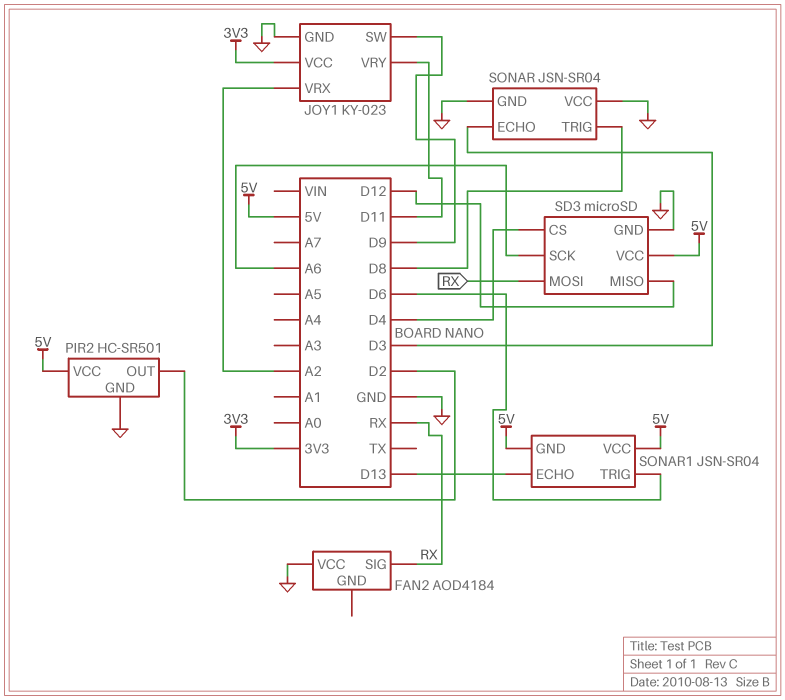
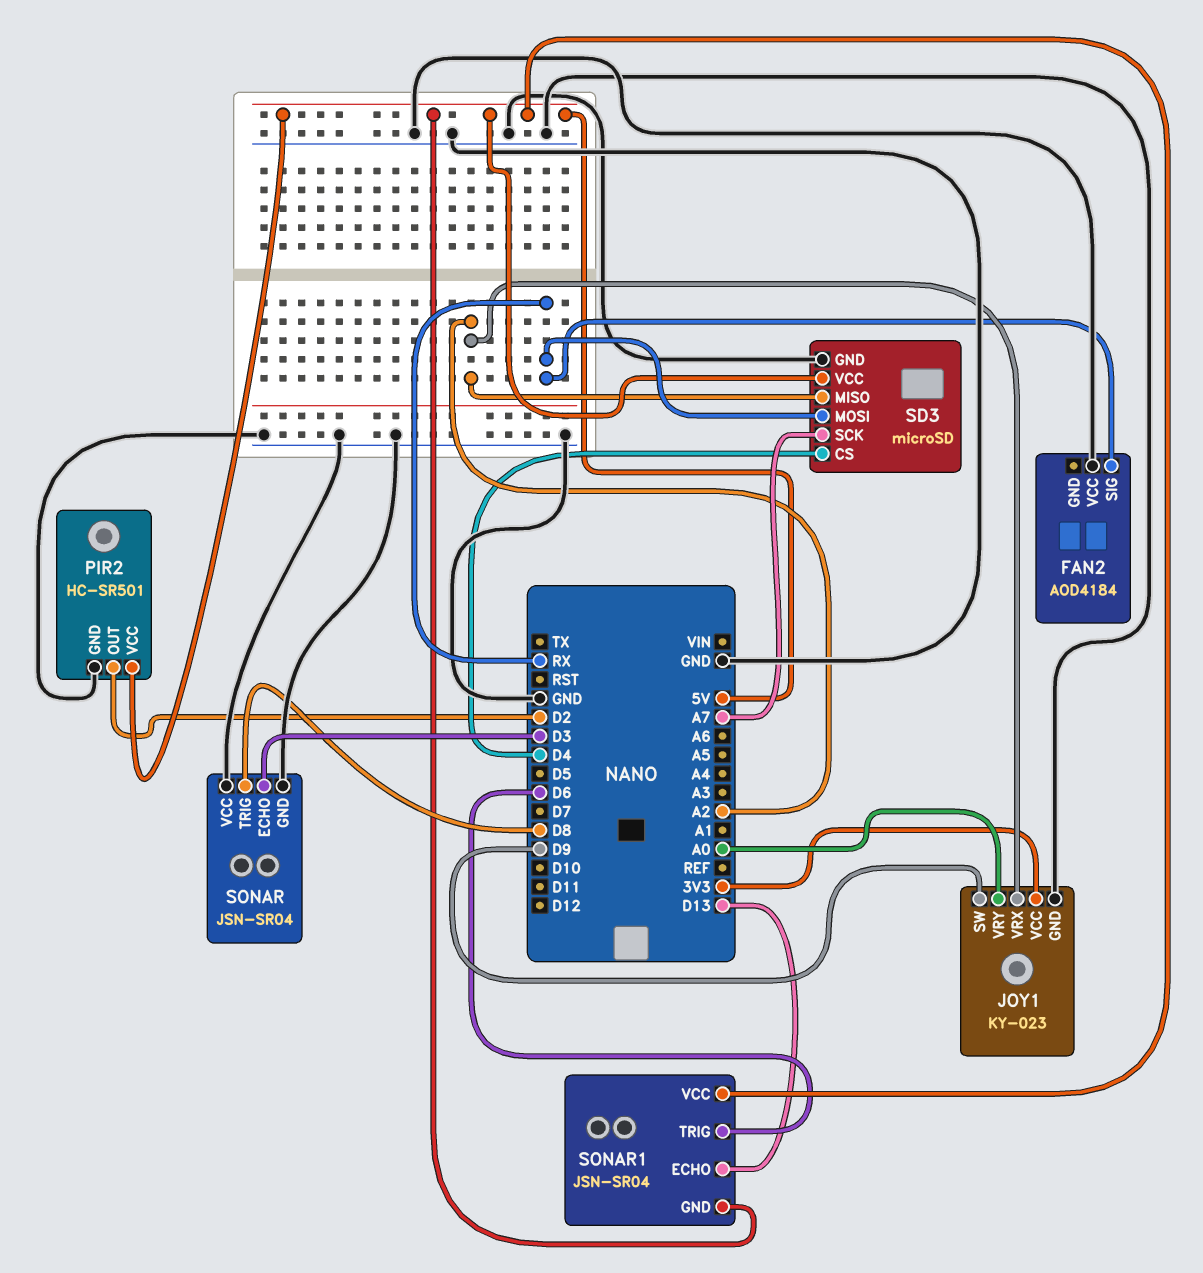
JOY1 pin VRY: D11 -> A0
SD3 pin MISO: D12 -> A2
SD3 pin SCK: A6 -> A7

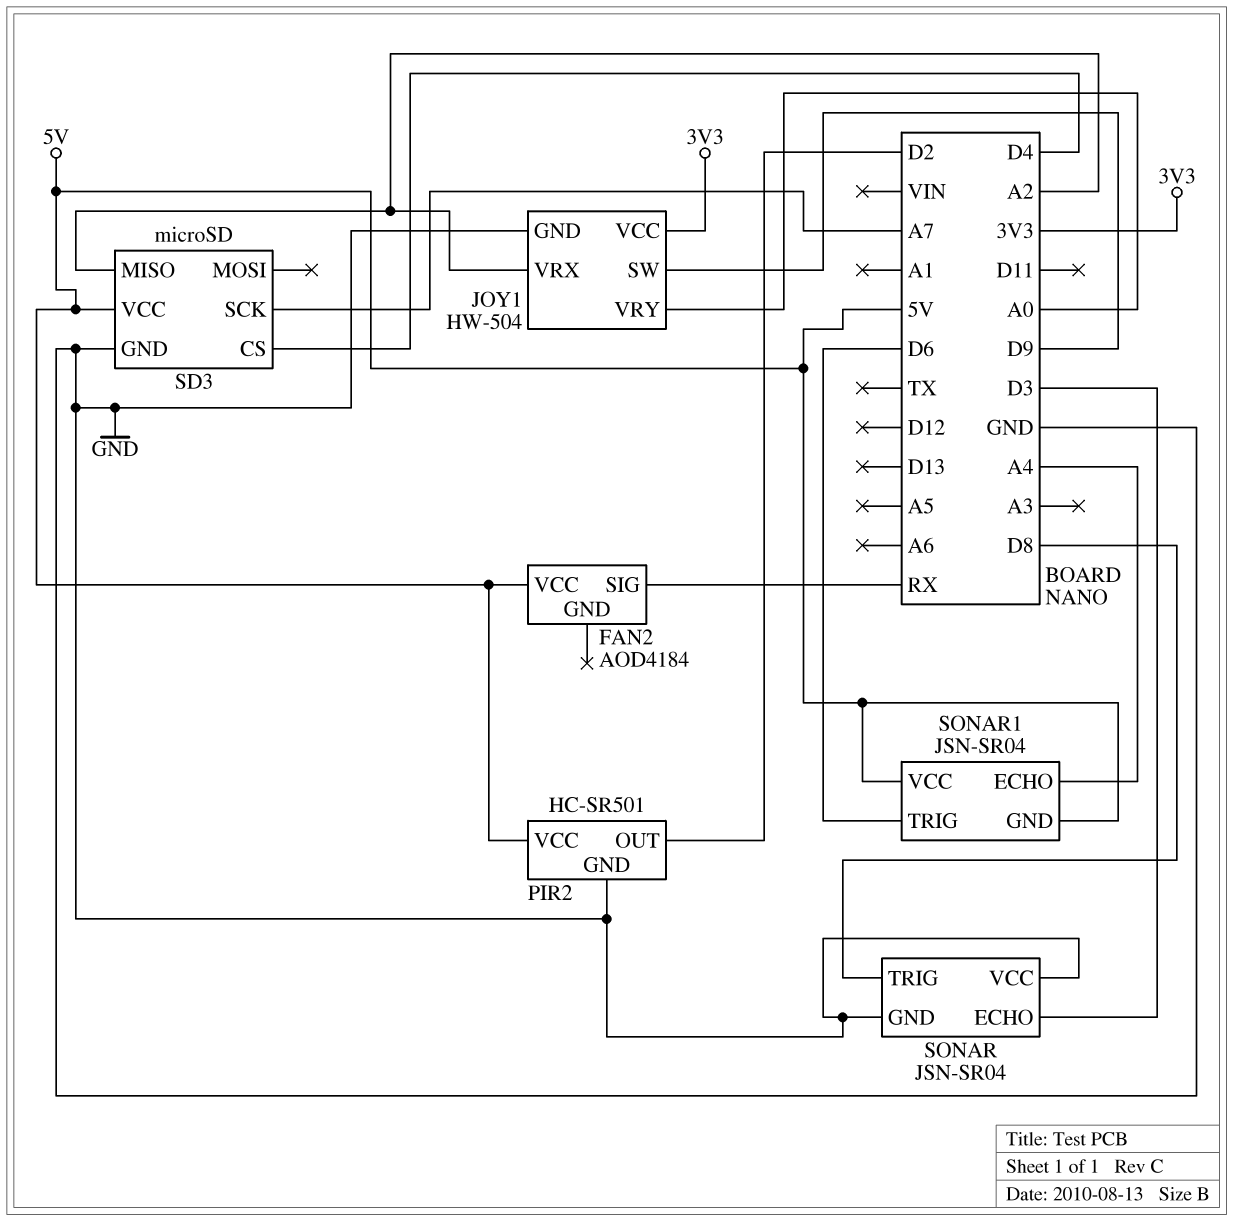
FAN2 pin VCC: GND -> 5V
JOY1: KY-023 -> HW-504
SD3 pin MOSI: RX -> none
SONAR1 pin ECHO: D13 -> A4

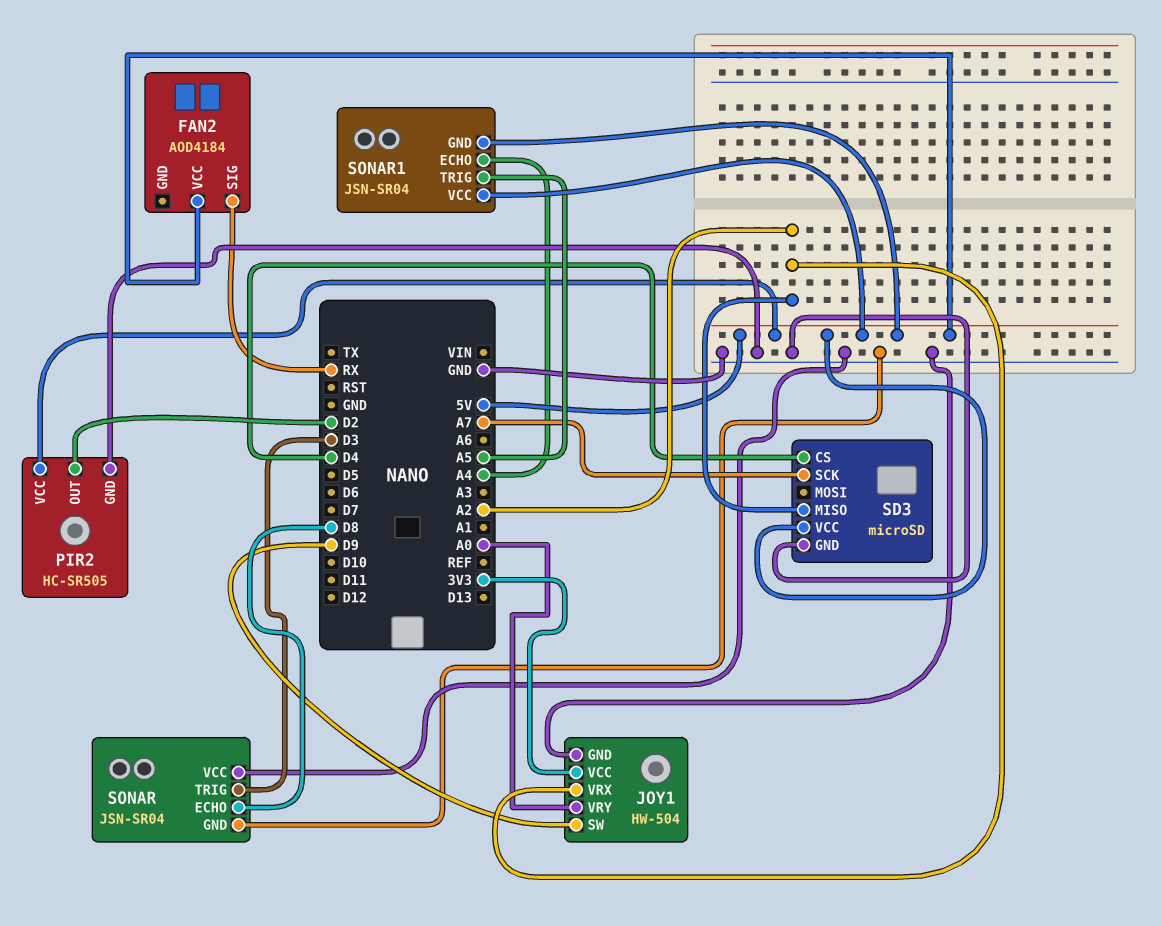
PIR2: HC-SR501 -> HC-SR505
SONAR pin ECHO: D3 -> D8
SONAR pin TRIG: D8 -> D3
SONAR1 pin TRIG: D6 -> A5

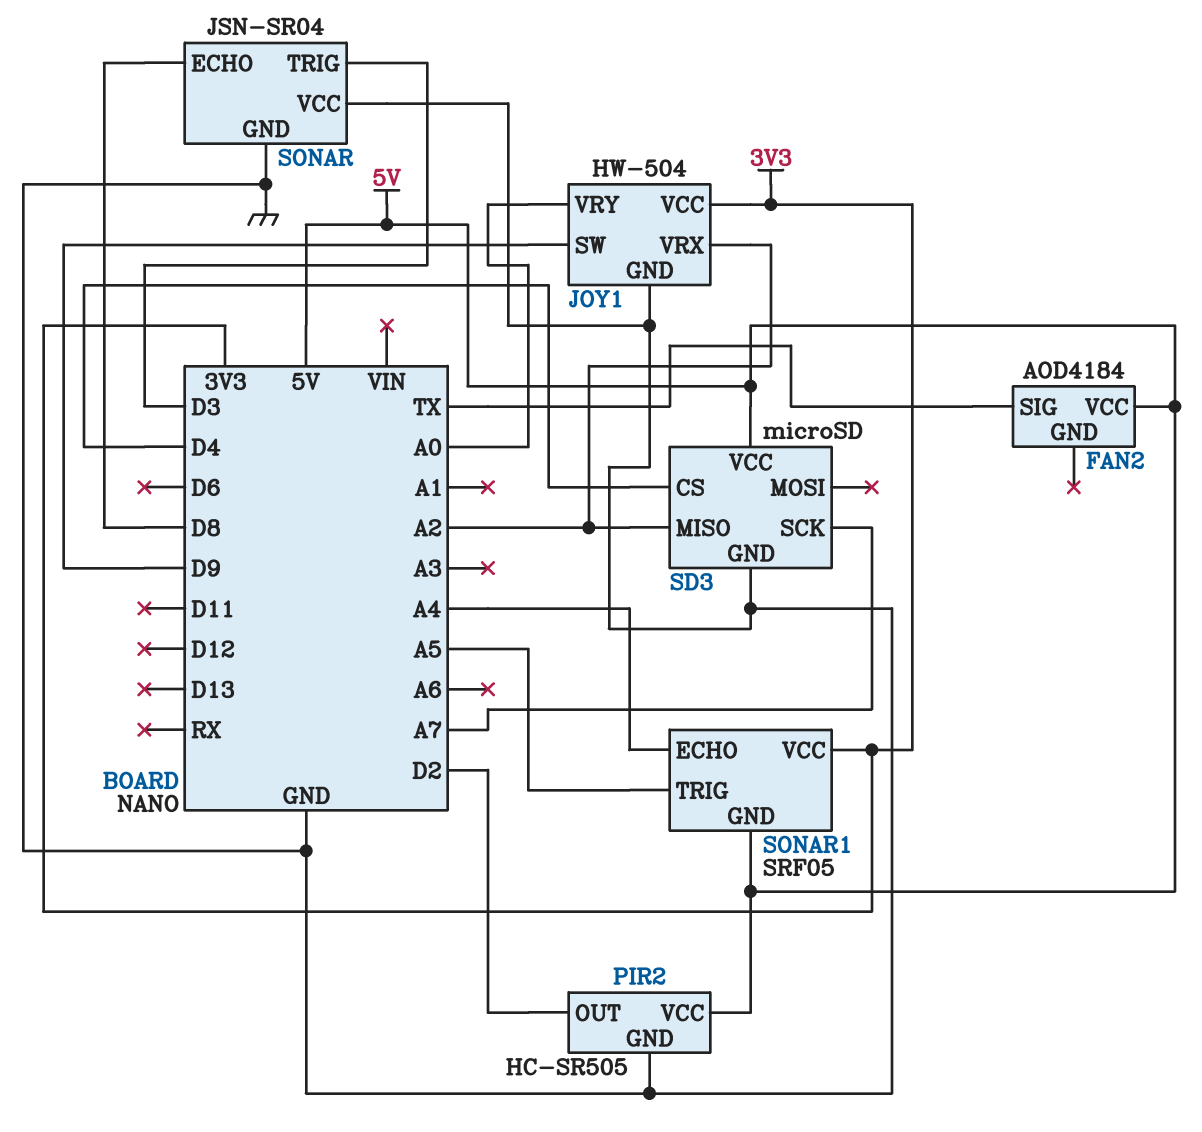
FAN2 pin SIG: RX -> TX
SONAR1: JSN-SR04 -> SRF05
SONAR1 pin VCC: 5V -> 3V3

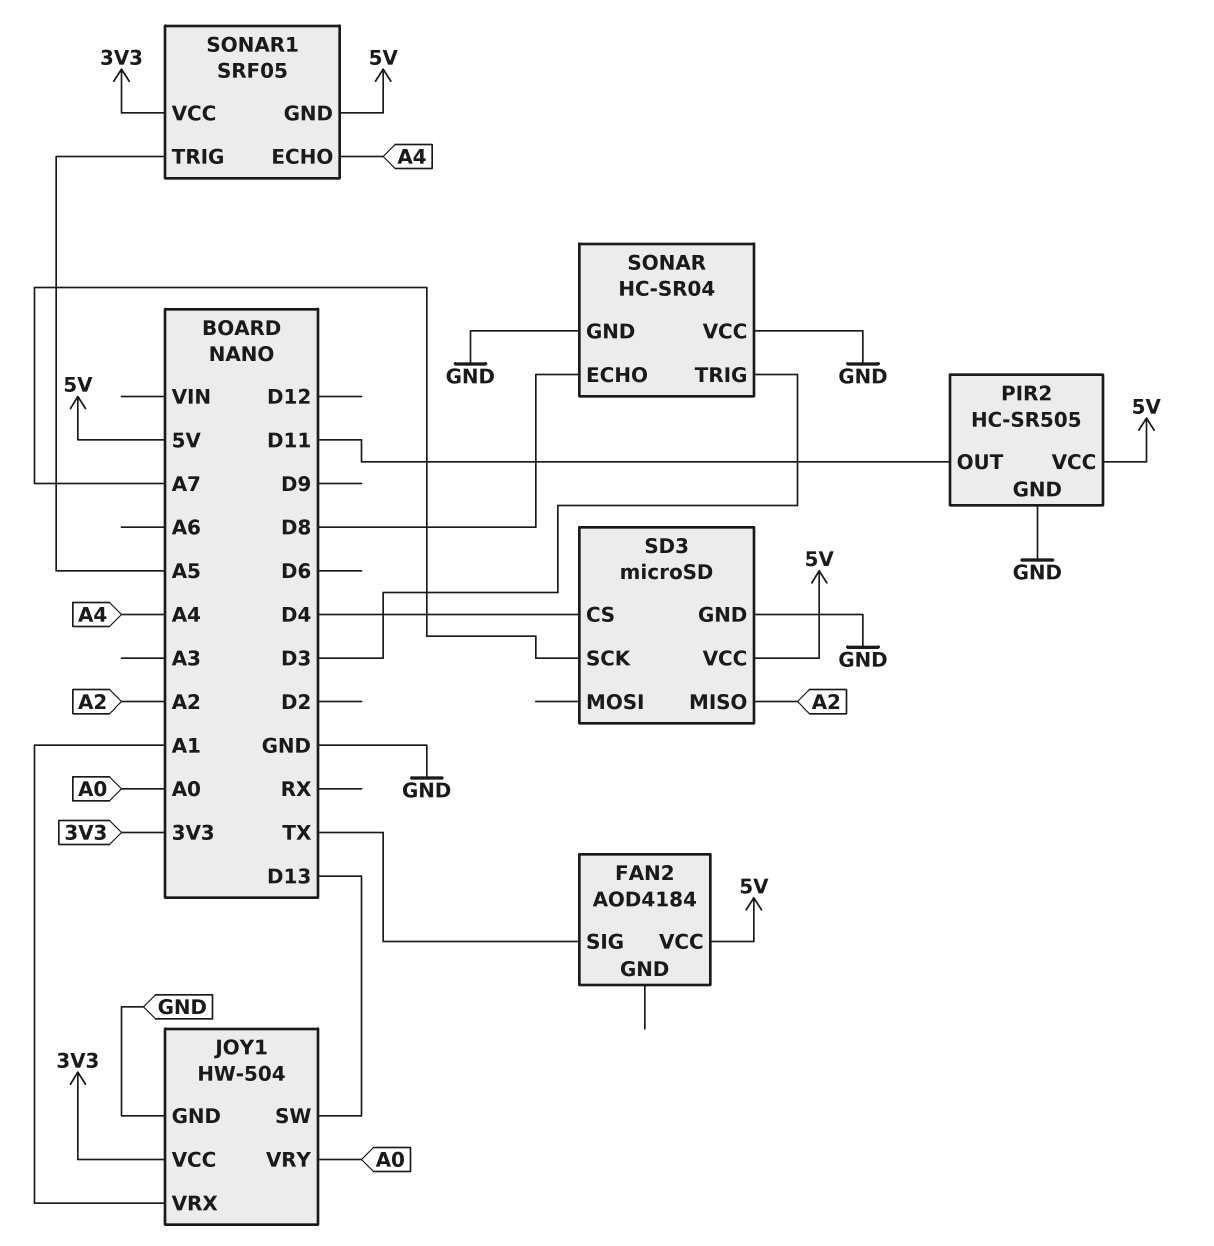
JOY1 pin SW: D9 -> D13
JOY1 pin VRX: A2 -> A1
PIR2 pin OUT: D2 -> D11
SONAR: JSN-SR04 -> HC-SR04

